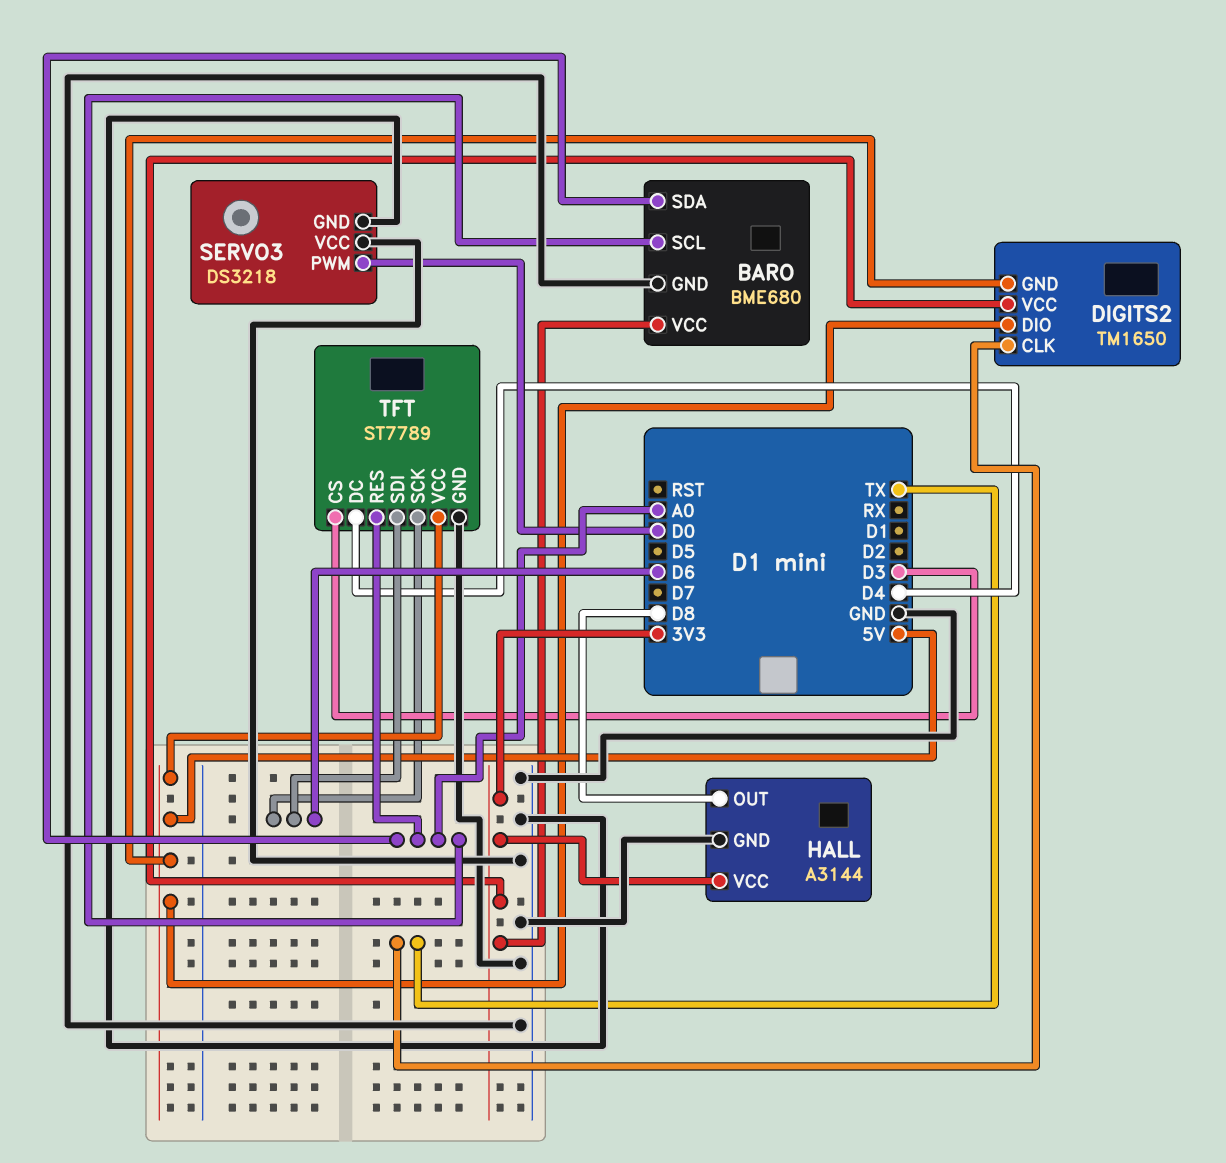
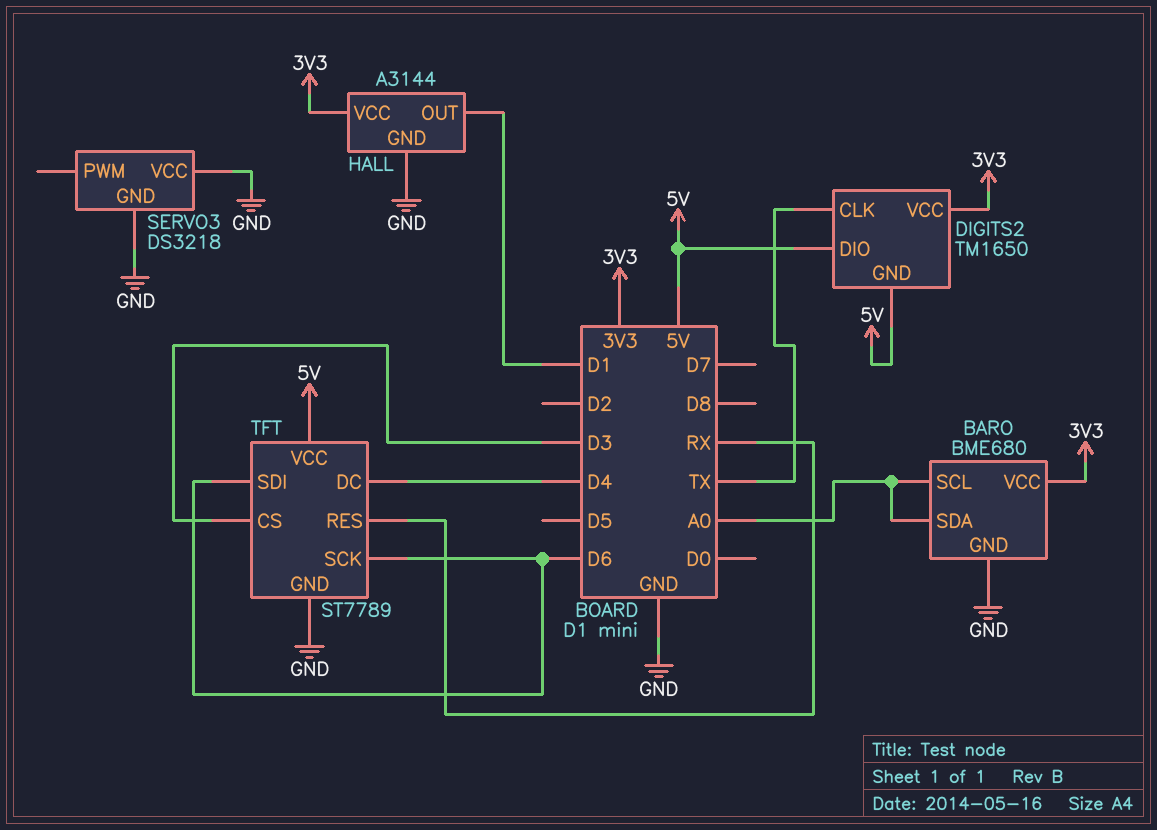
HALL pin OUT: D8 -> D1
SERVO3 pin PWM: D0 -> none
TFT pin RES: A0 -> RX

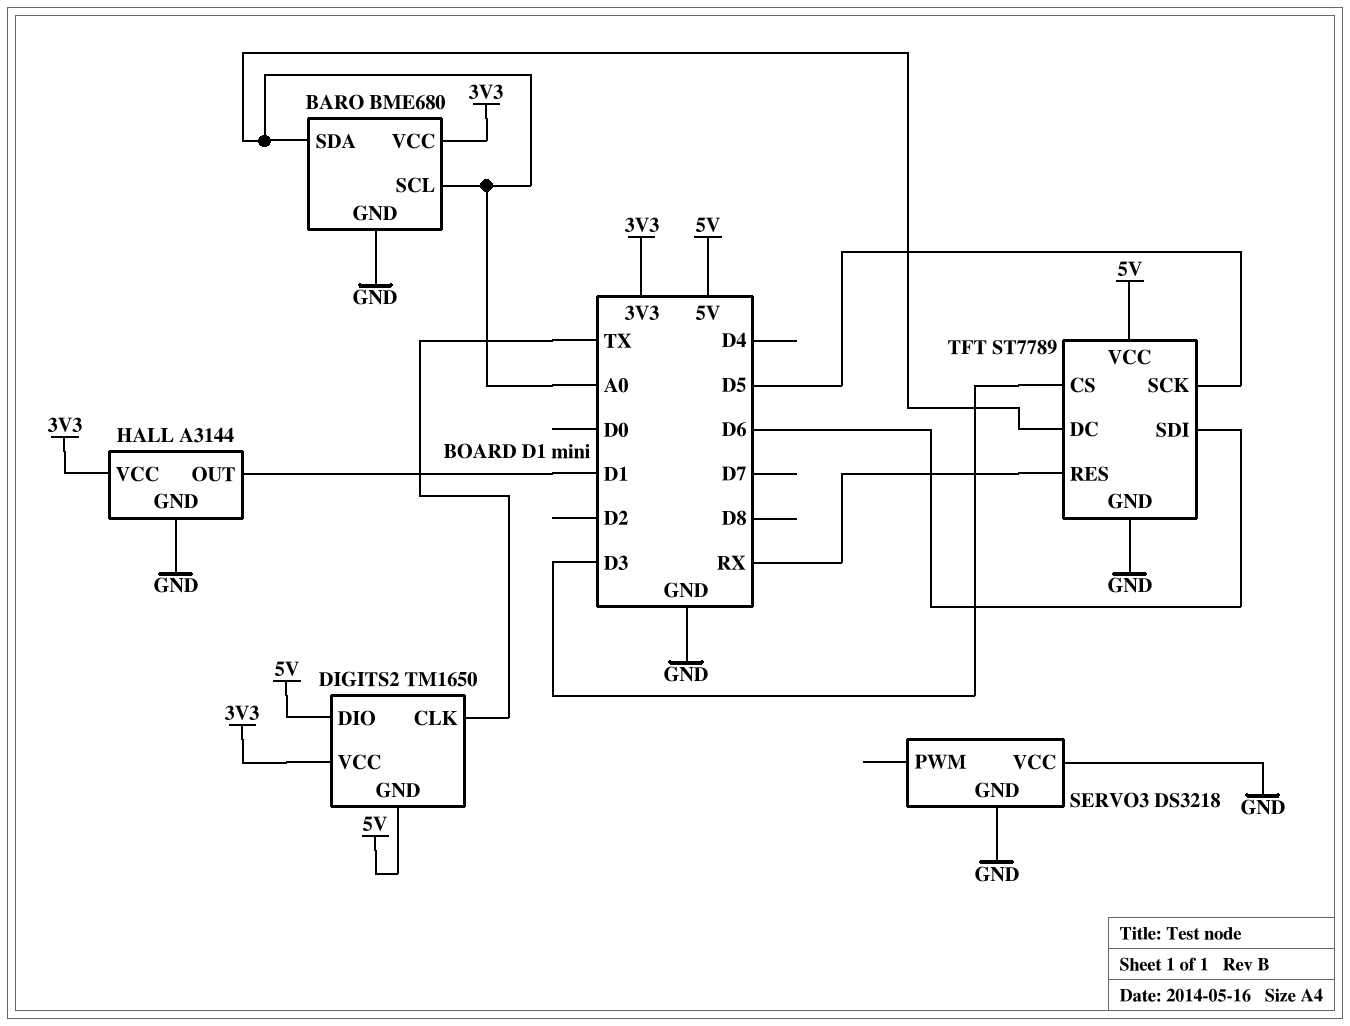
TFT pin DC: D4 -> A0
TFT pin SCK: D6 -> D5

